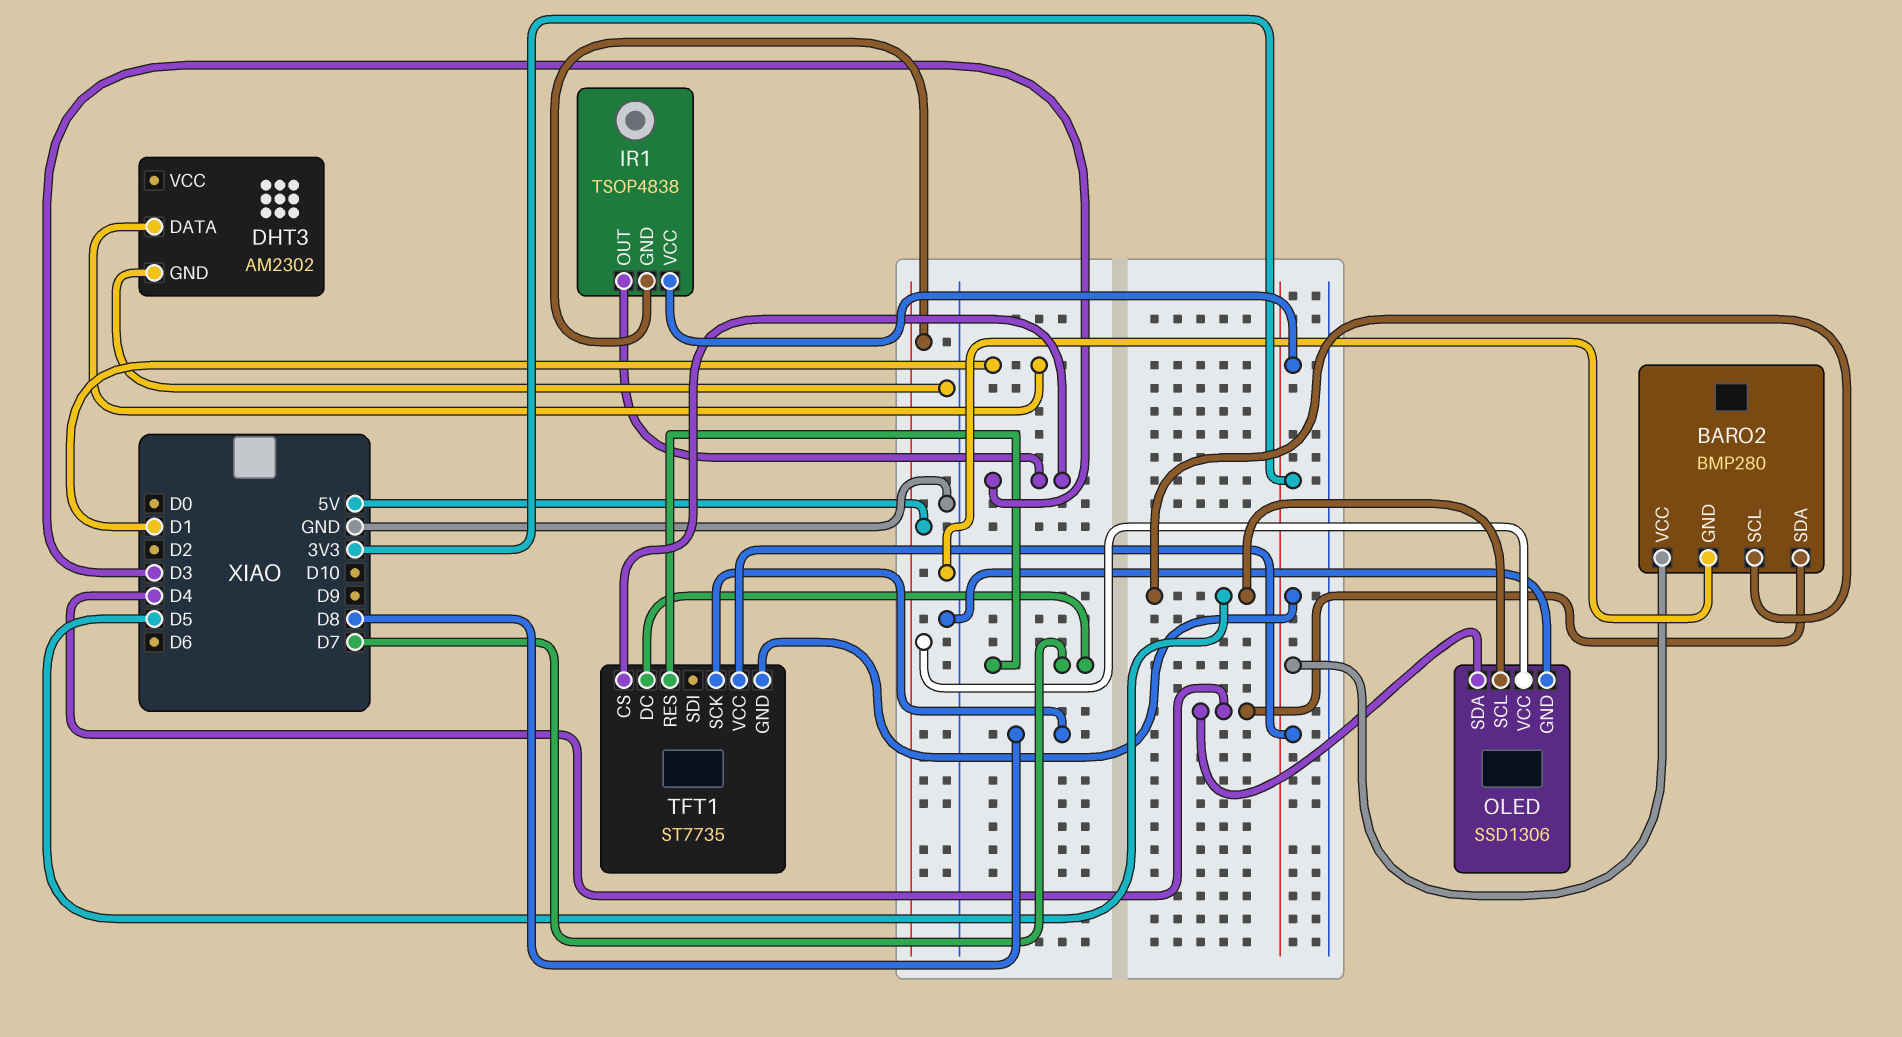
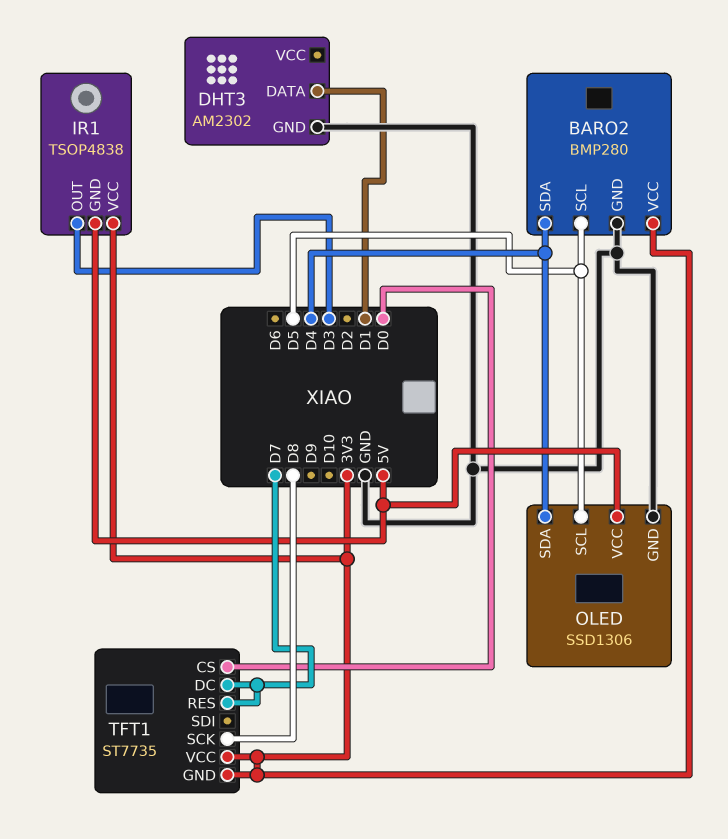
TFT1 pin CS: D3 -> D0

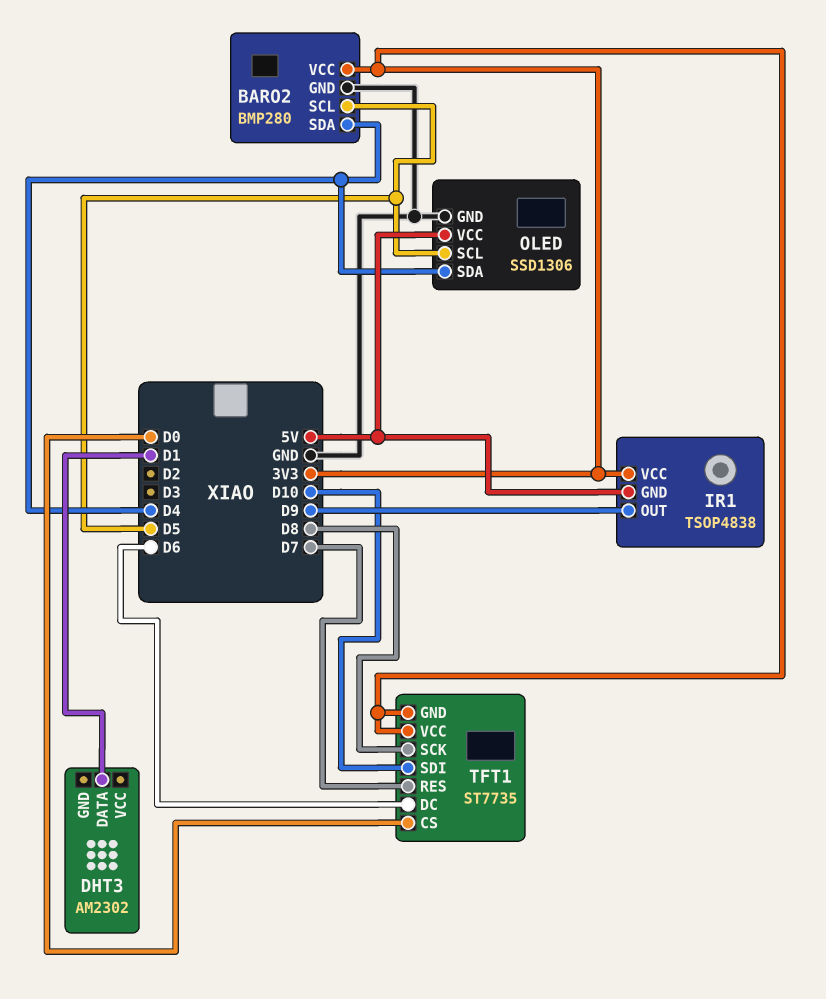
DHT3 pin GND: GND -> none
IR1 pin OUT: D3 -> D9
TFT1 pin DC: D7 -> D6
TFT1 pin SDI: none -> D10

